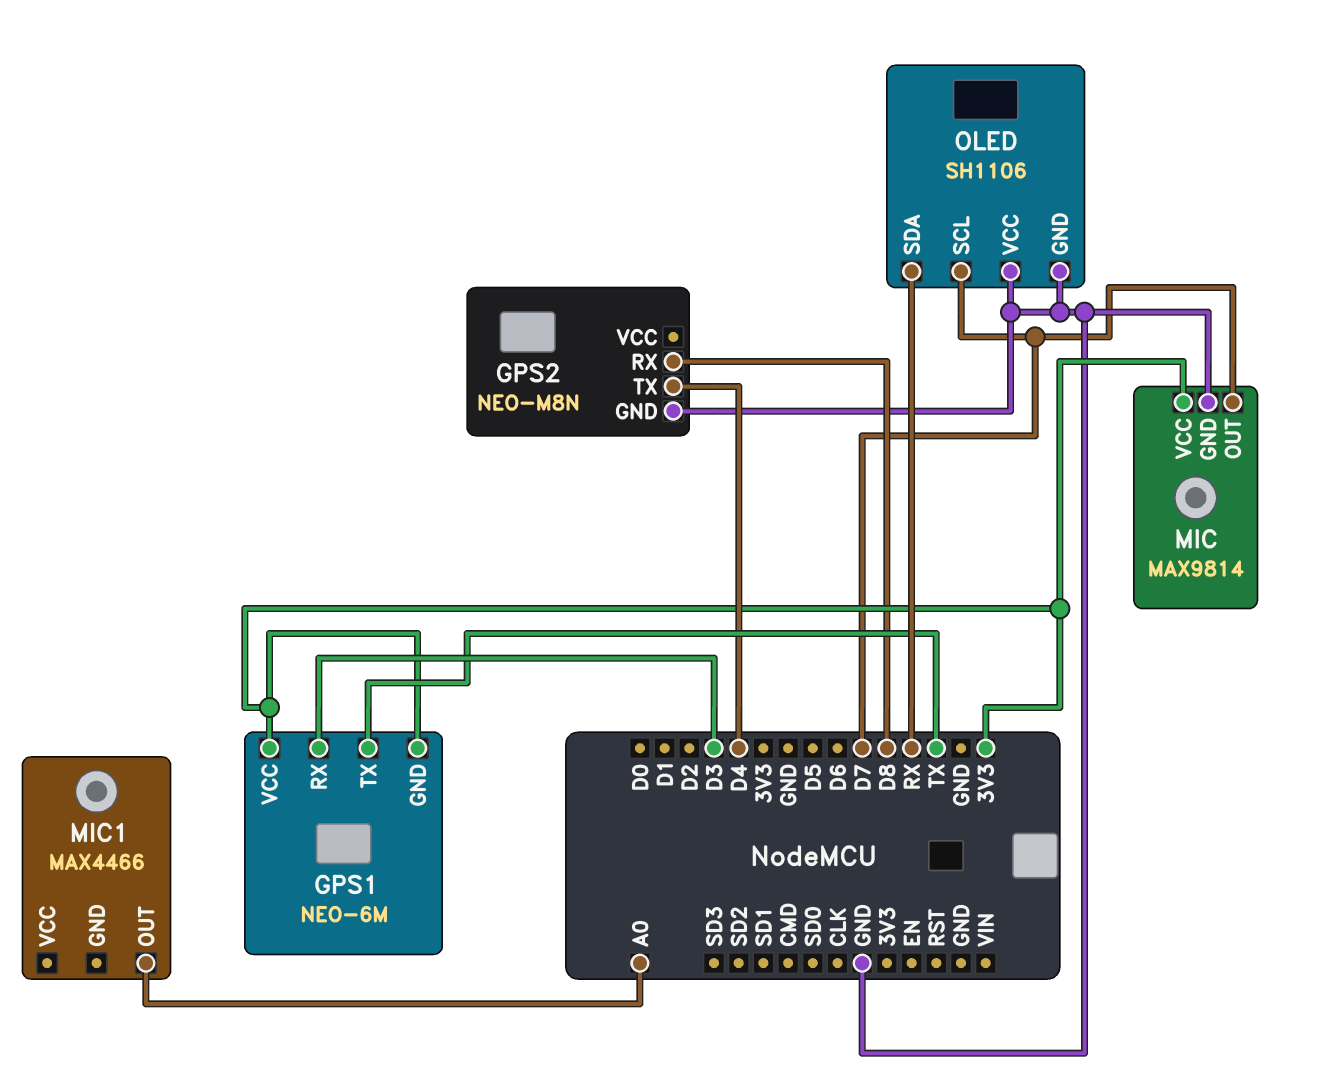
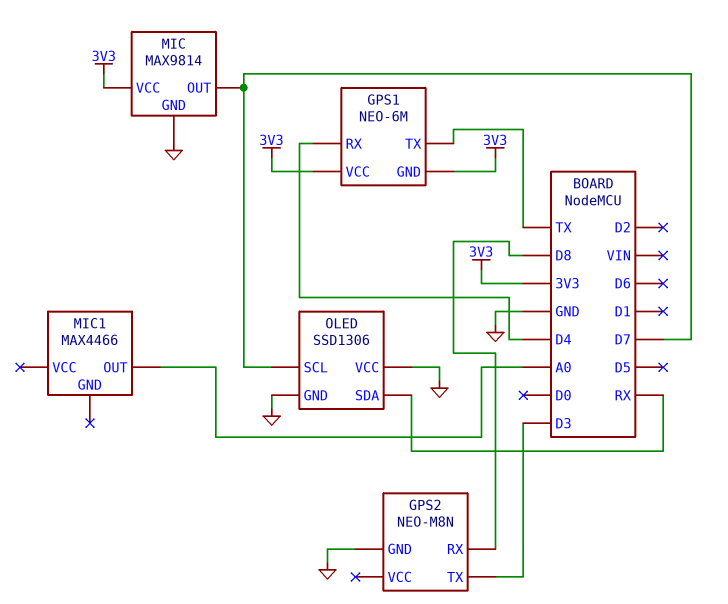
GPS1 pin RX: D3 -> D4
GPS2 pin TX: D4 -> D3
OLED: SH1106 -> SSD1306

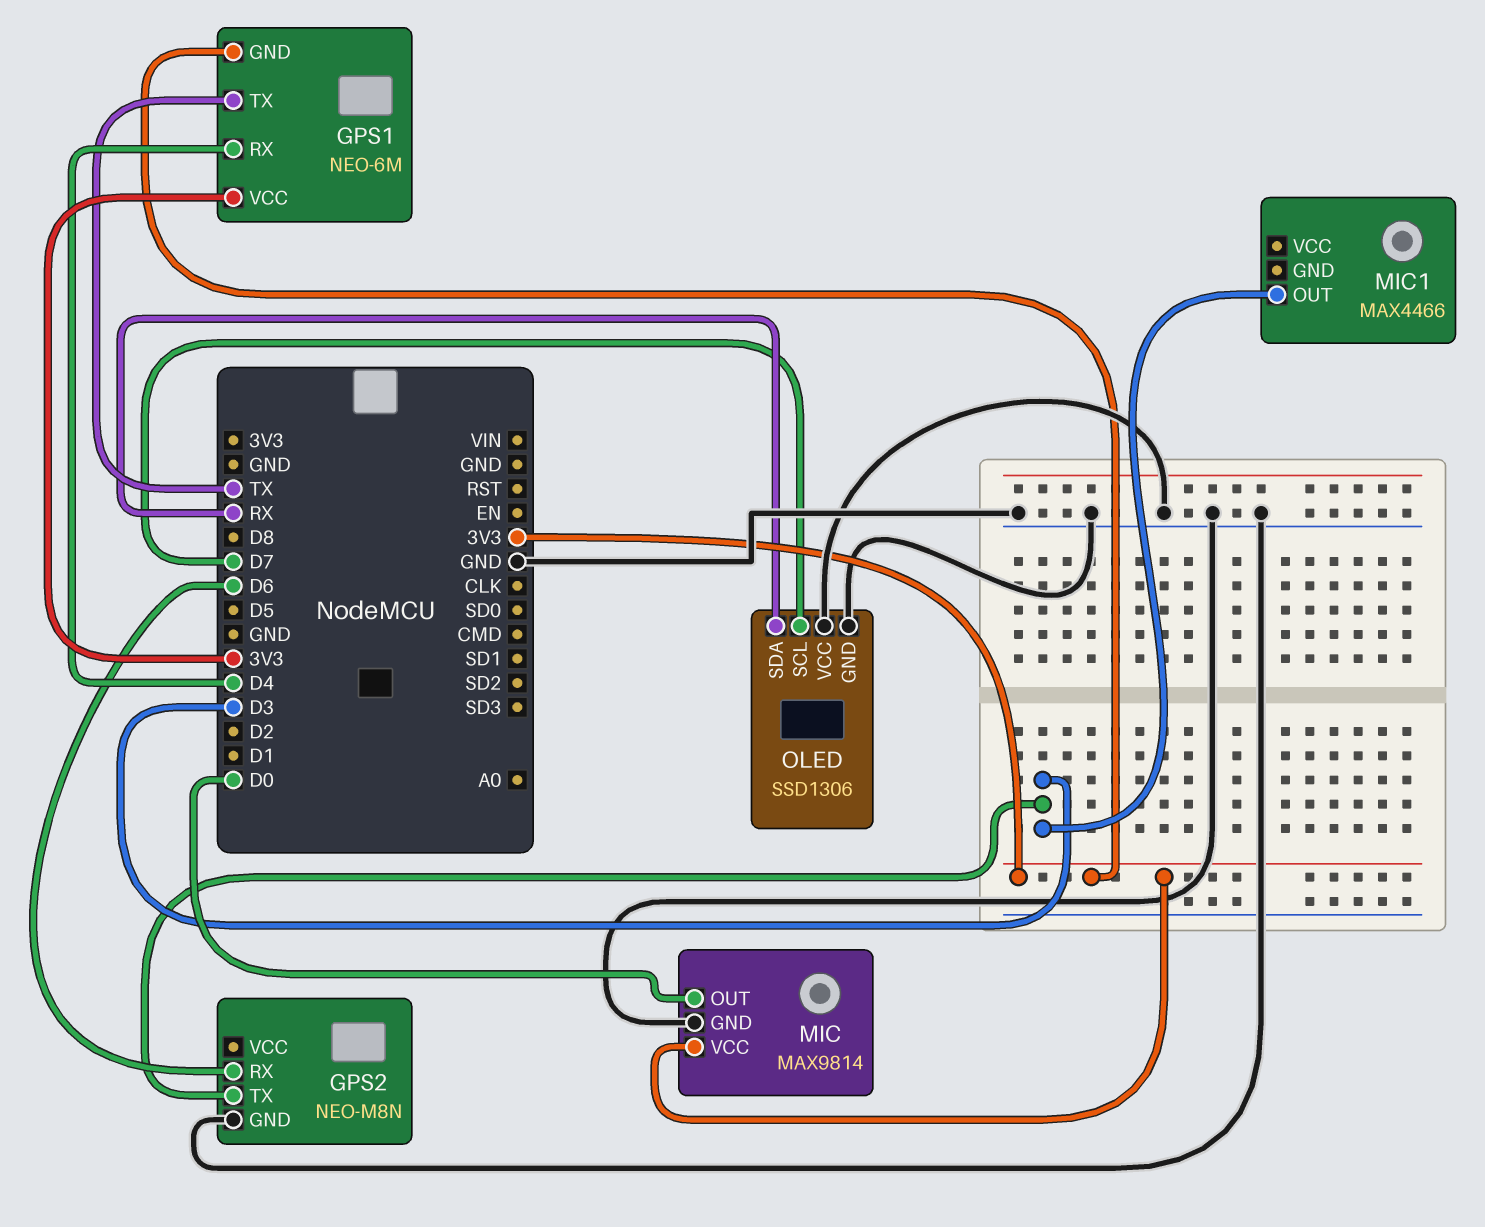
GPS2 pin RX: D8 -> D6
MIC pin OUT: D7 -> D0
MIC1 pin OUT: A0 -> D3

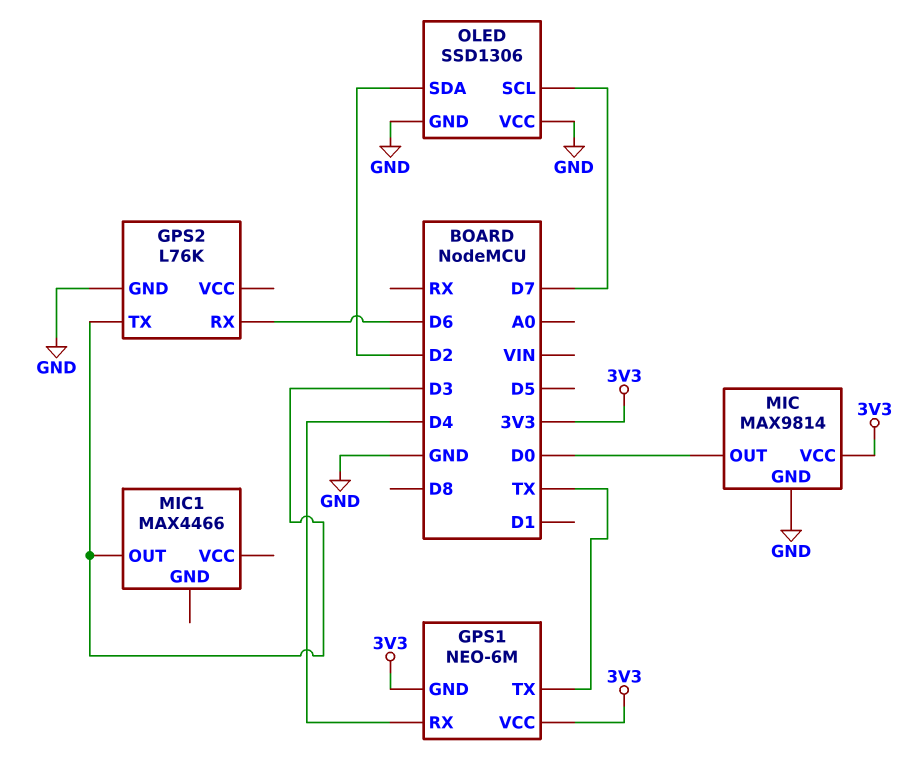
GPS2: NEO-M8N -> L76K
OLED pin SDA: RX -> D2

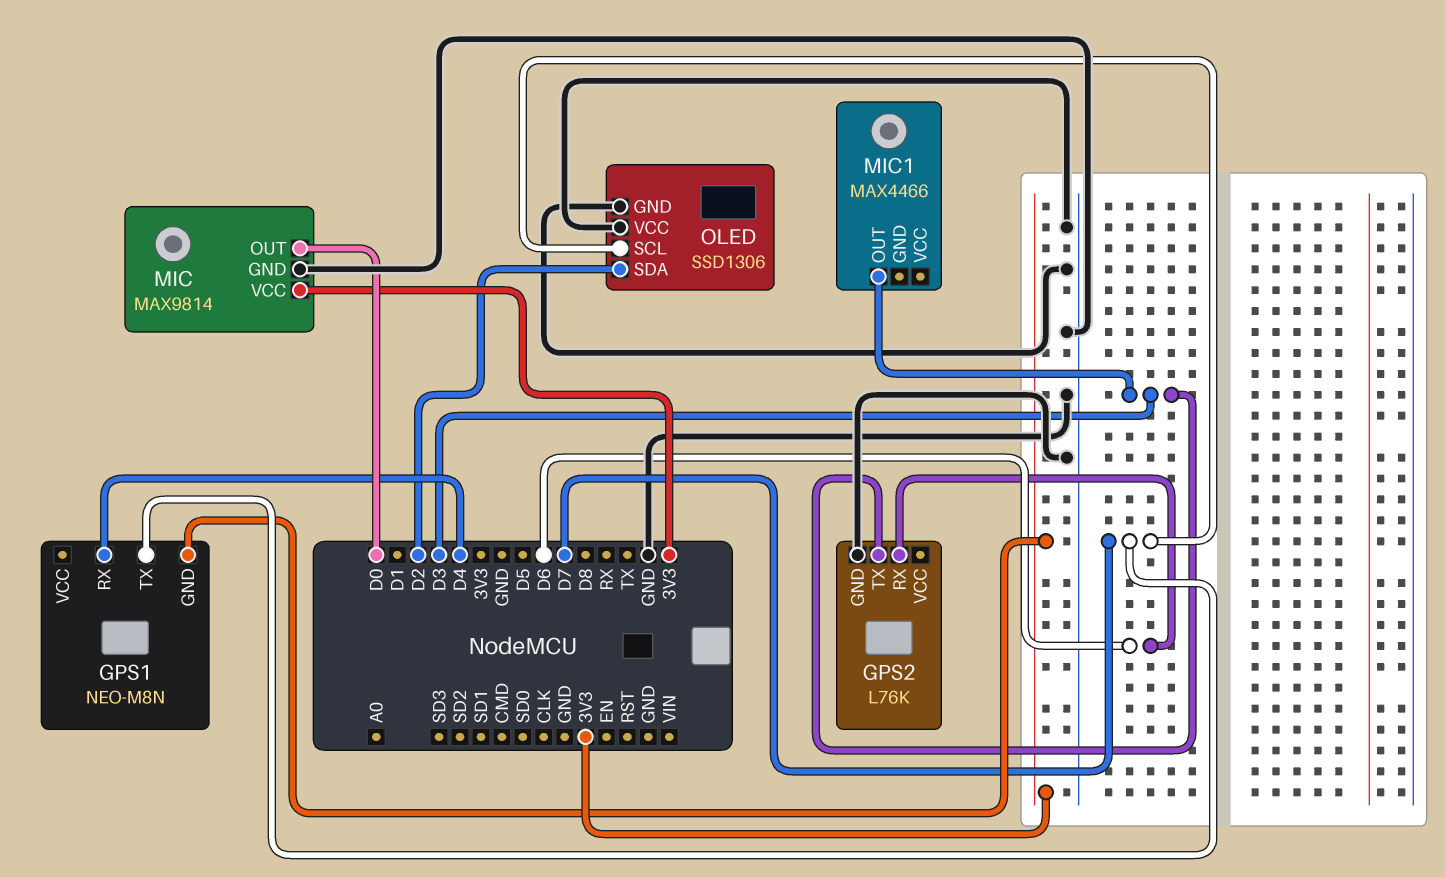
GPS1: NEO-6M -> NEO-M8N
GPS1 pin TX: TX -> D7
GPS1 pin VCC: 3V3 -> none

